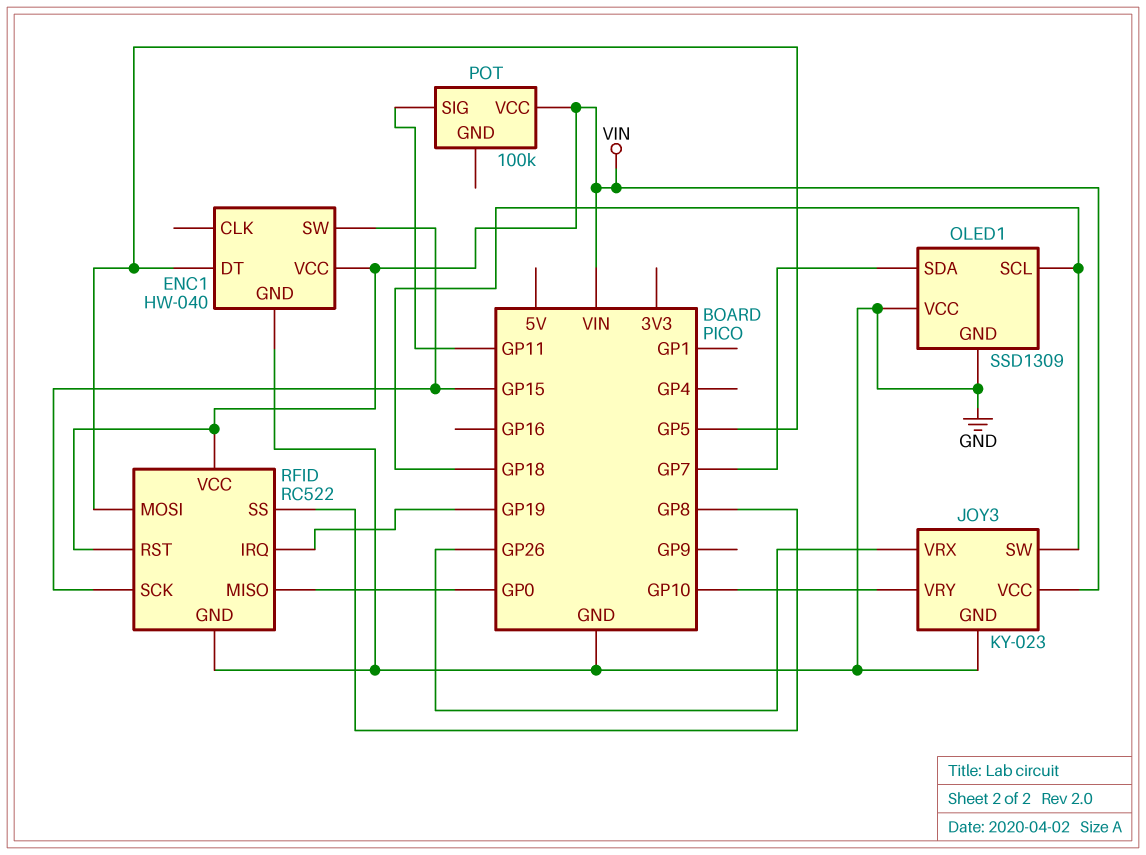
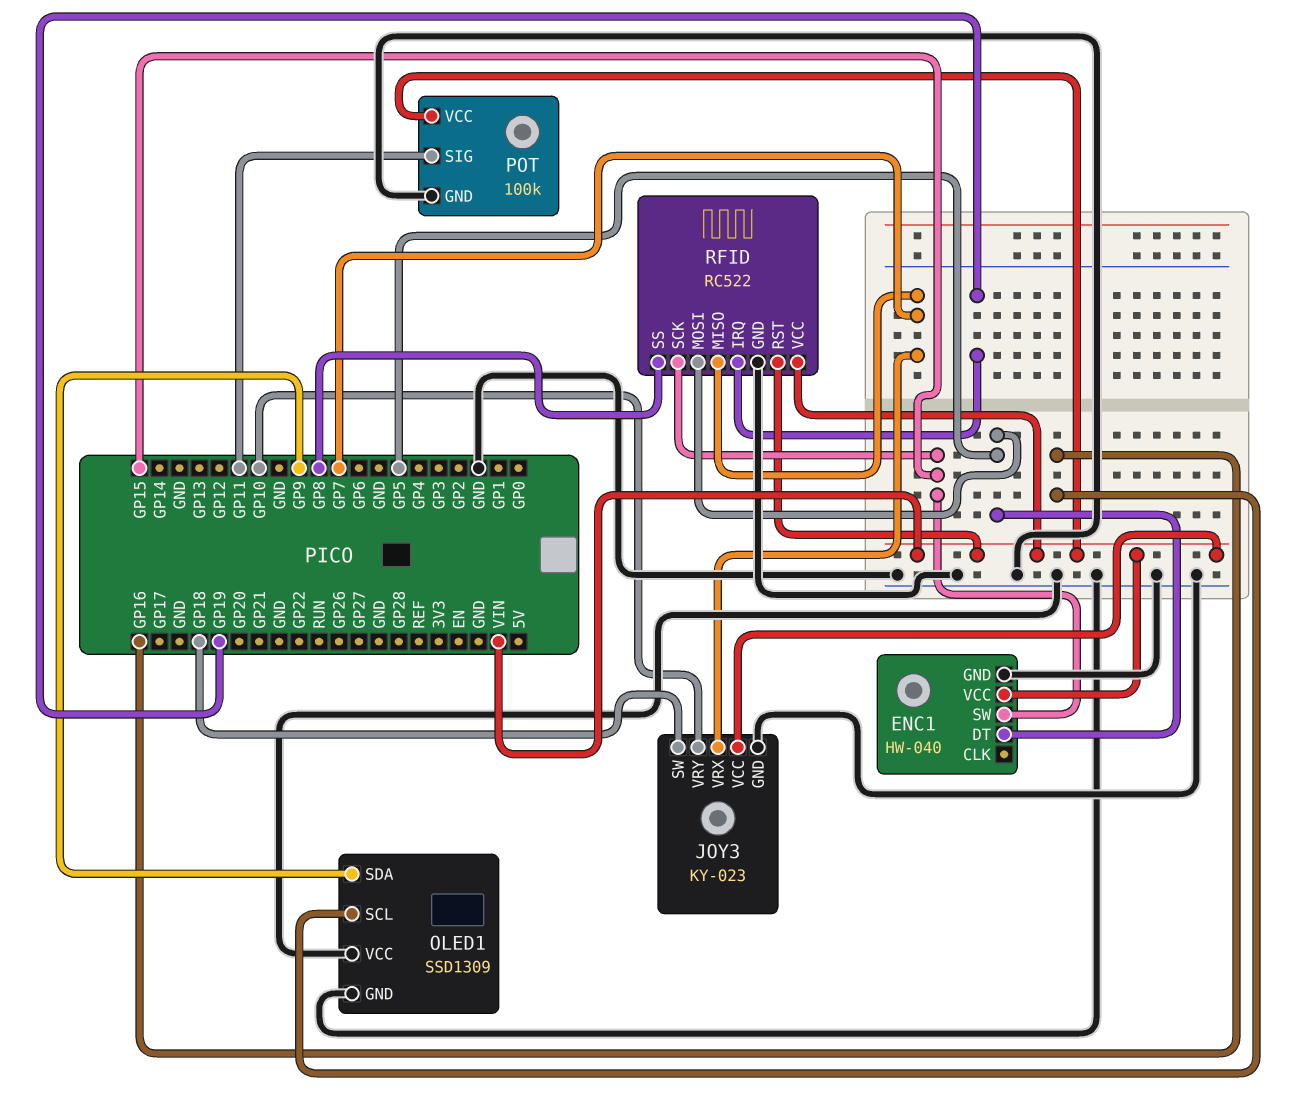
JOY3 pin VRX: GP26 -> GP7
OLED1 pin SCL: GP18 -> GP16
OLED1 pin SDA: GP7 -> GP9
POT pin GND: none -> GND
RFID pin MISO: GP0 -> GP7

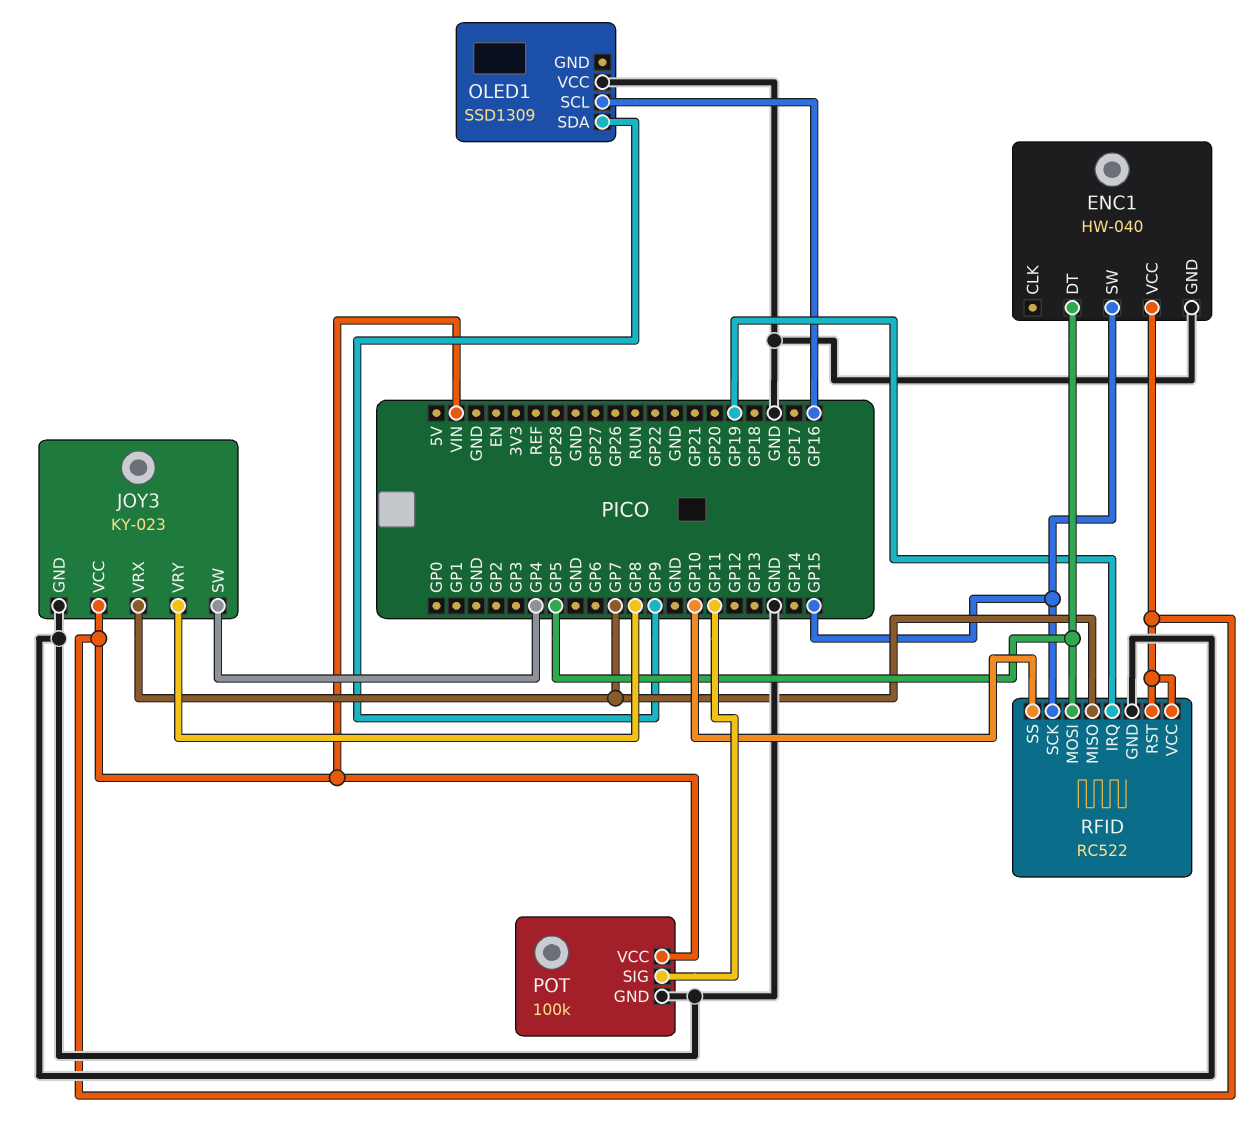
JOY3 pin SW: GP18 -> GP4
JOY3 pin VRY: GP10 -> GP8
OLED1 pin GND: GND -> none
RFID pin SS: GP8 -> GP10

